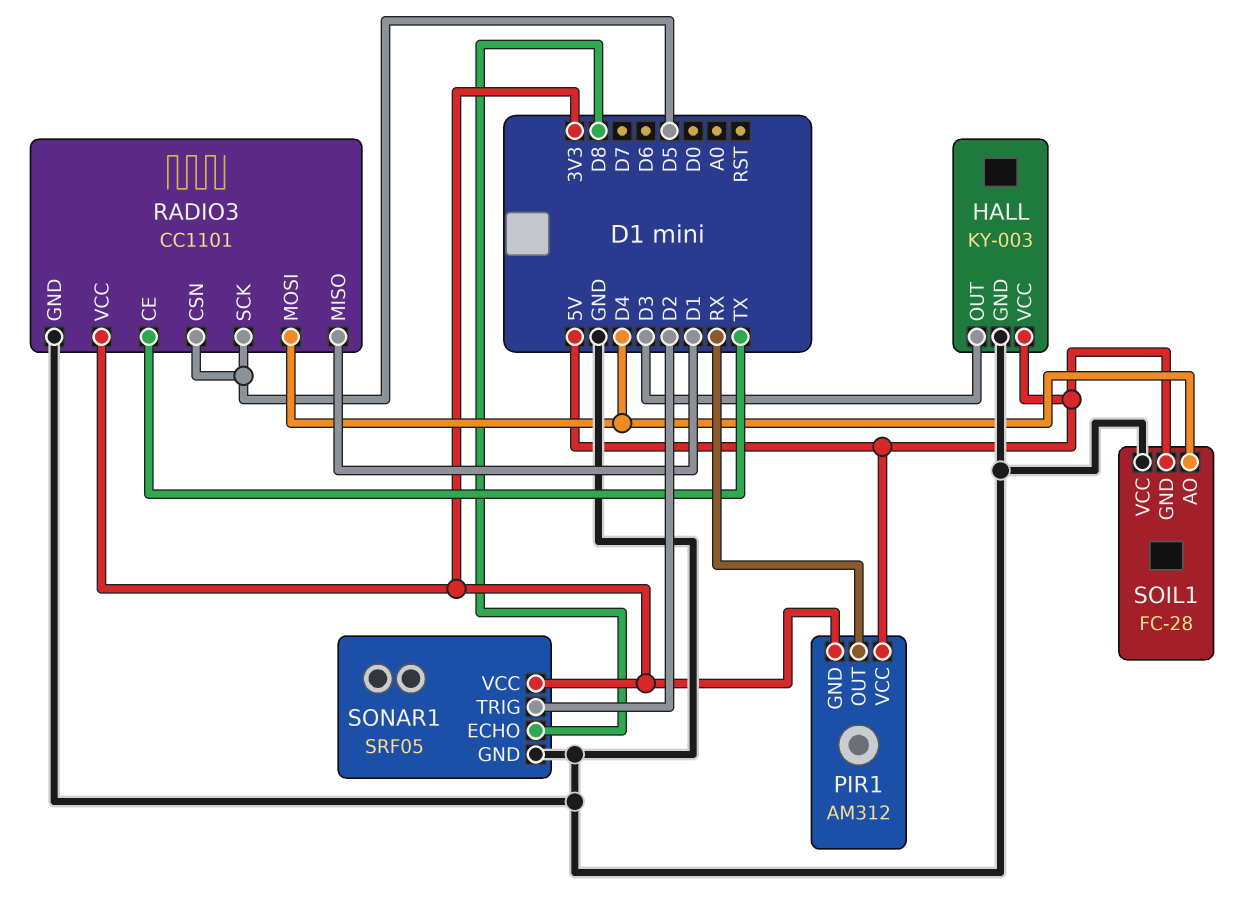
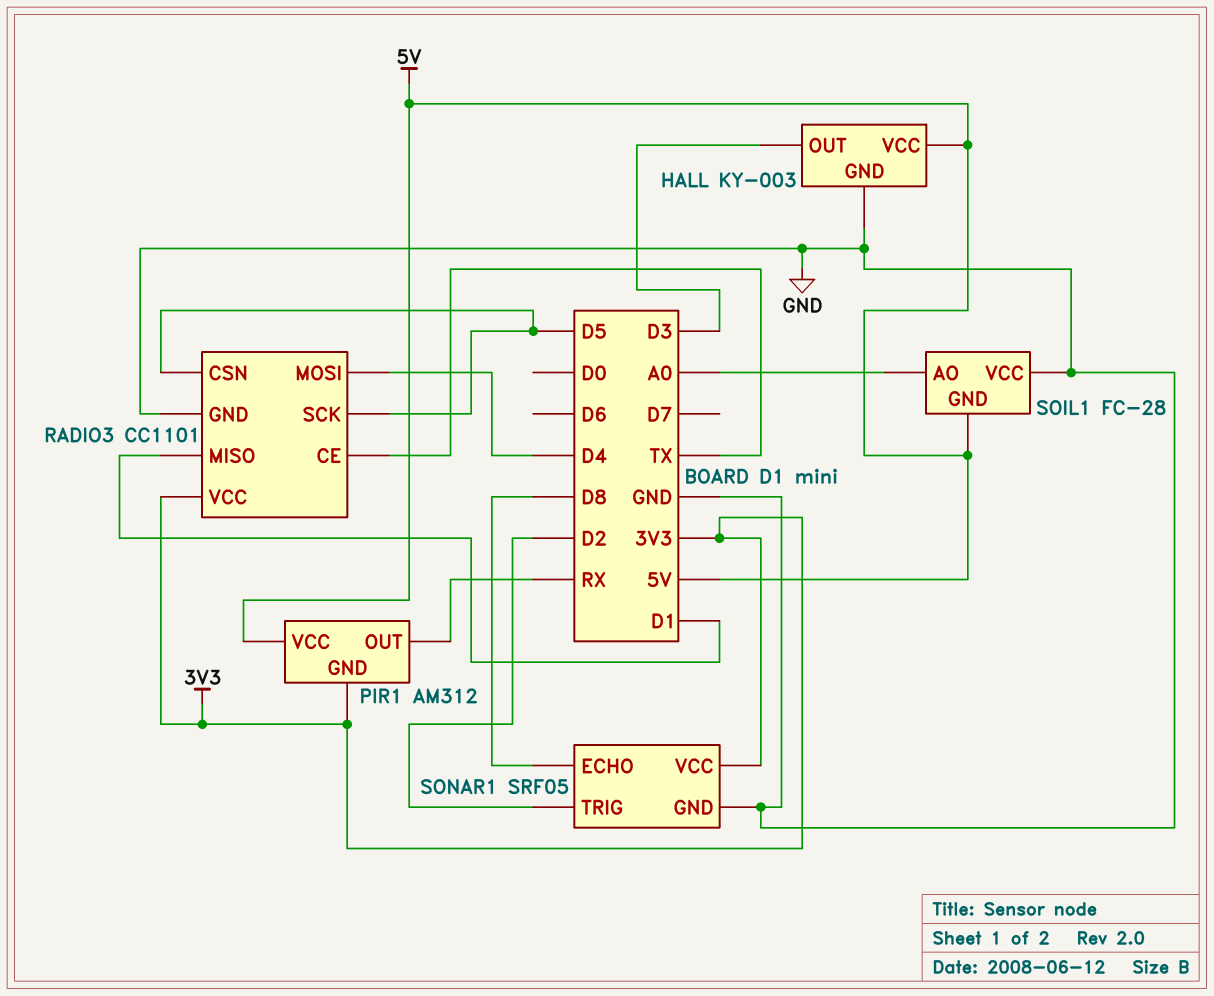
SOIL1 pin AO: D4 -> A0

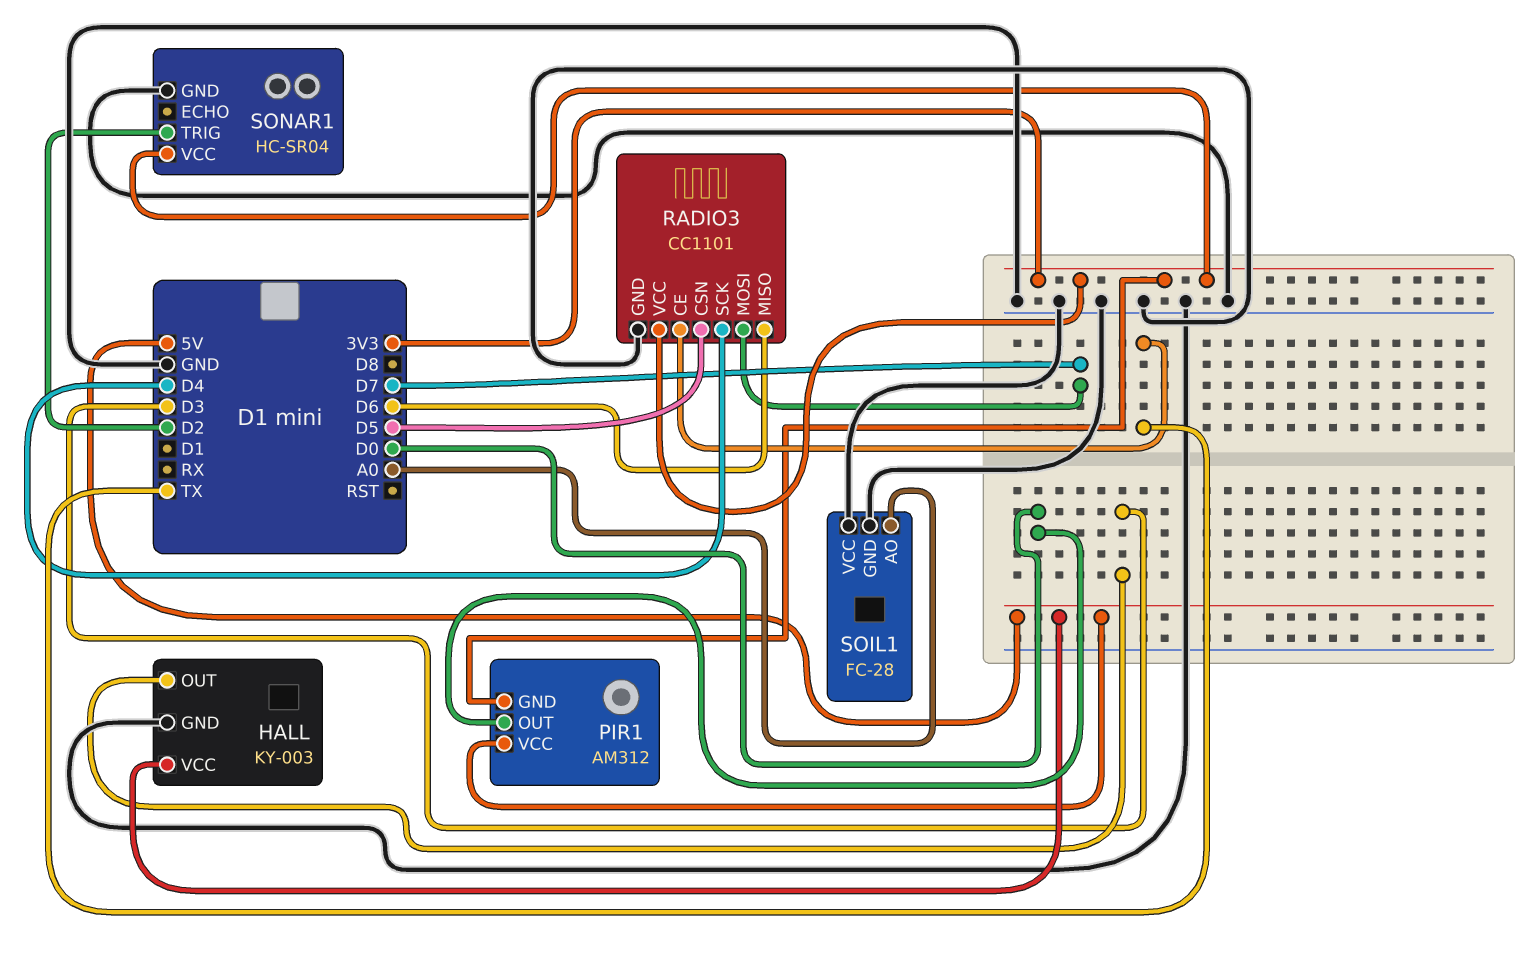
PIR1 pin OUT: RX -> D0
RADIO3 pin MISO: D1 -> D6
RADIO3 pin MOSI: D4 -> D7
RADIO3 pin SCK: D5 -> D4
SOIL1 pin GND: 5V -> GND
SONAR1: SRF05 -> HC-SR04
SONAR1 pin ECHO: D8 -> none

